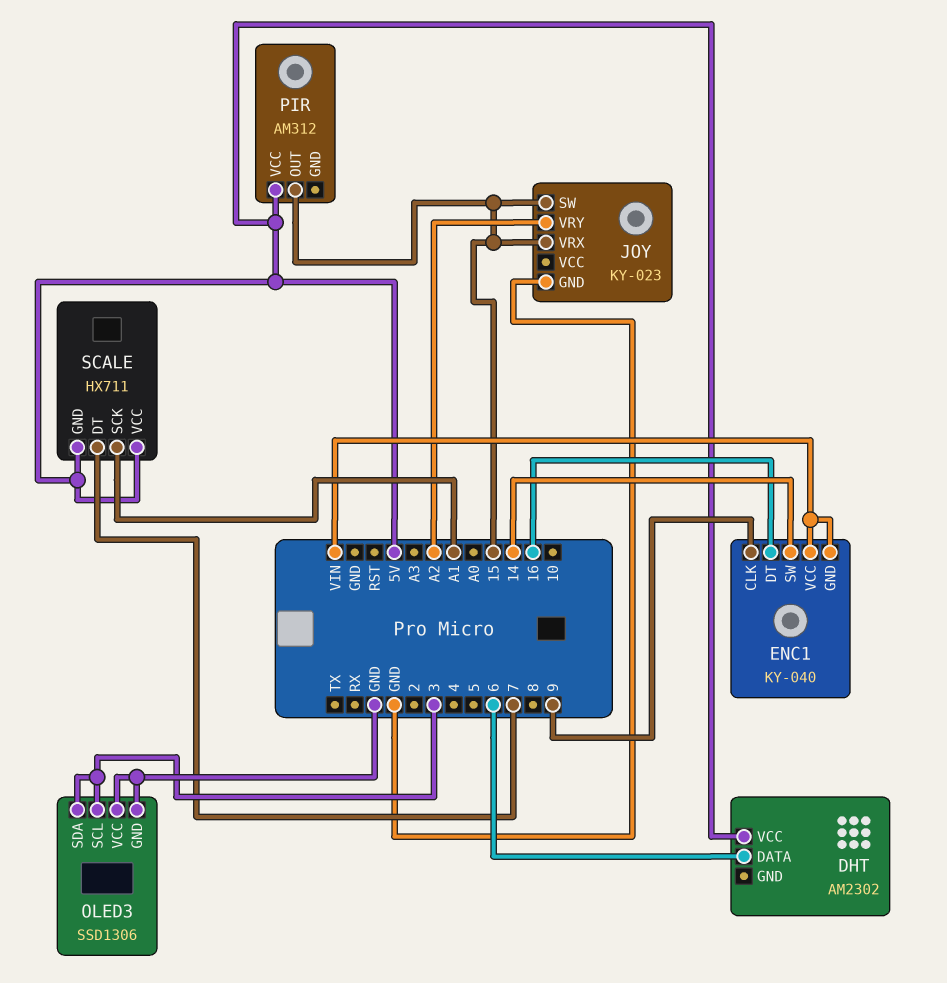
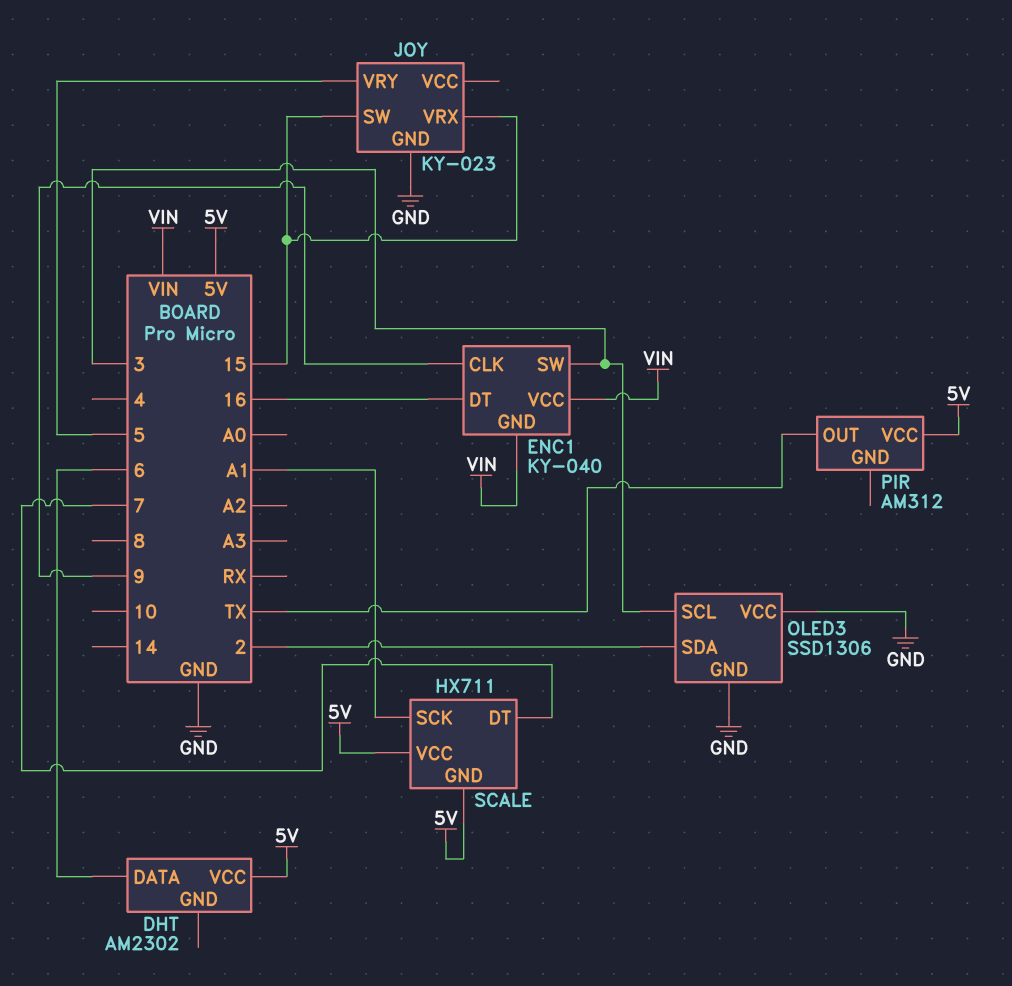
ENC1 pin SW: 14 -> 3
JOY pin VRY: A2 -> 5
OLED3 pin SDA: 3 -> 2
PIR pin OUT: 15 -> TX

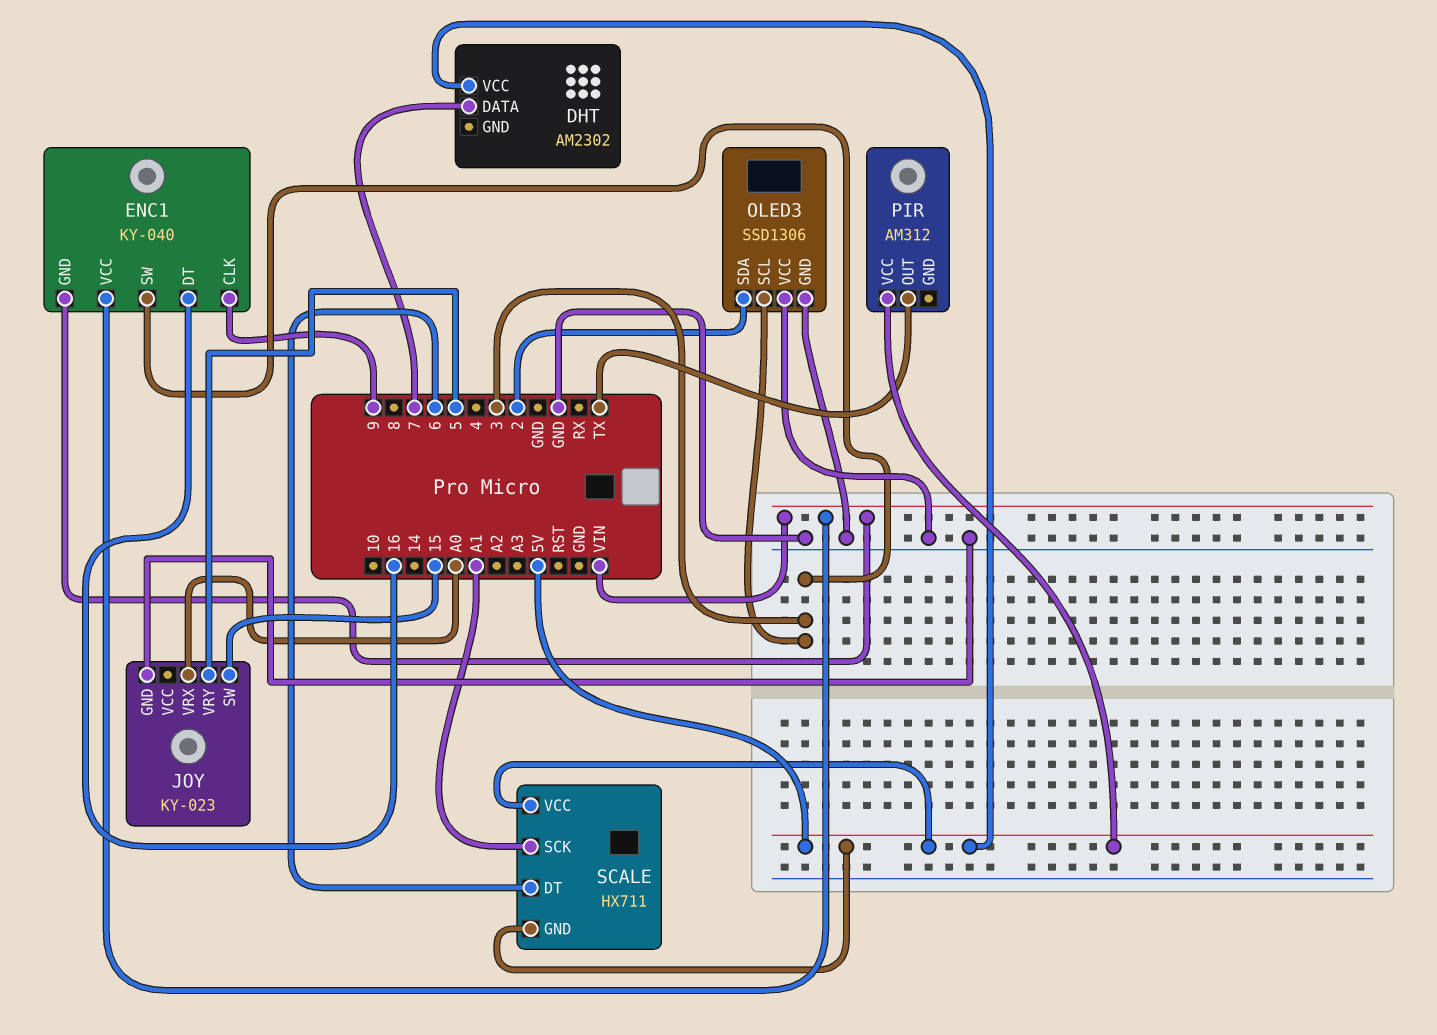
DHT pin DATA: 6 -> 7
JOY pin VRX: 15 -> A0
SCALE pin DT: 7 -> 6

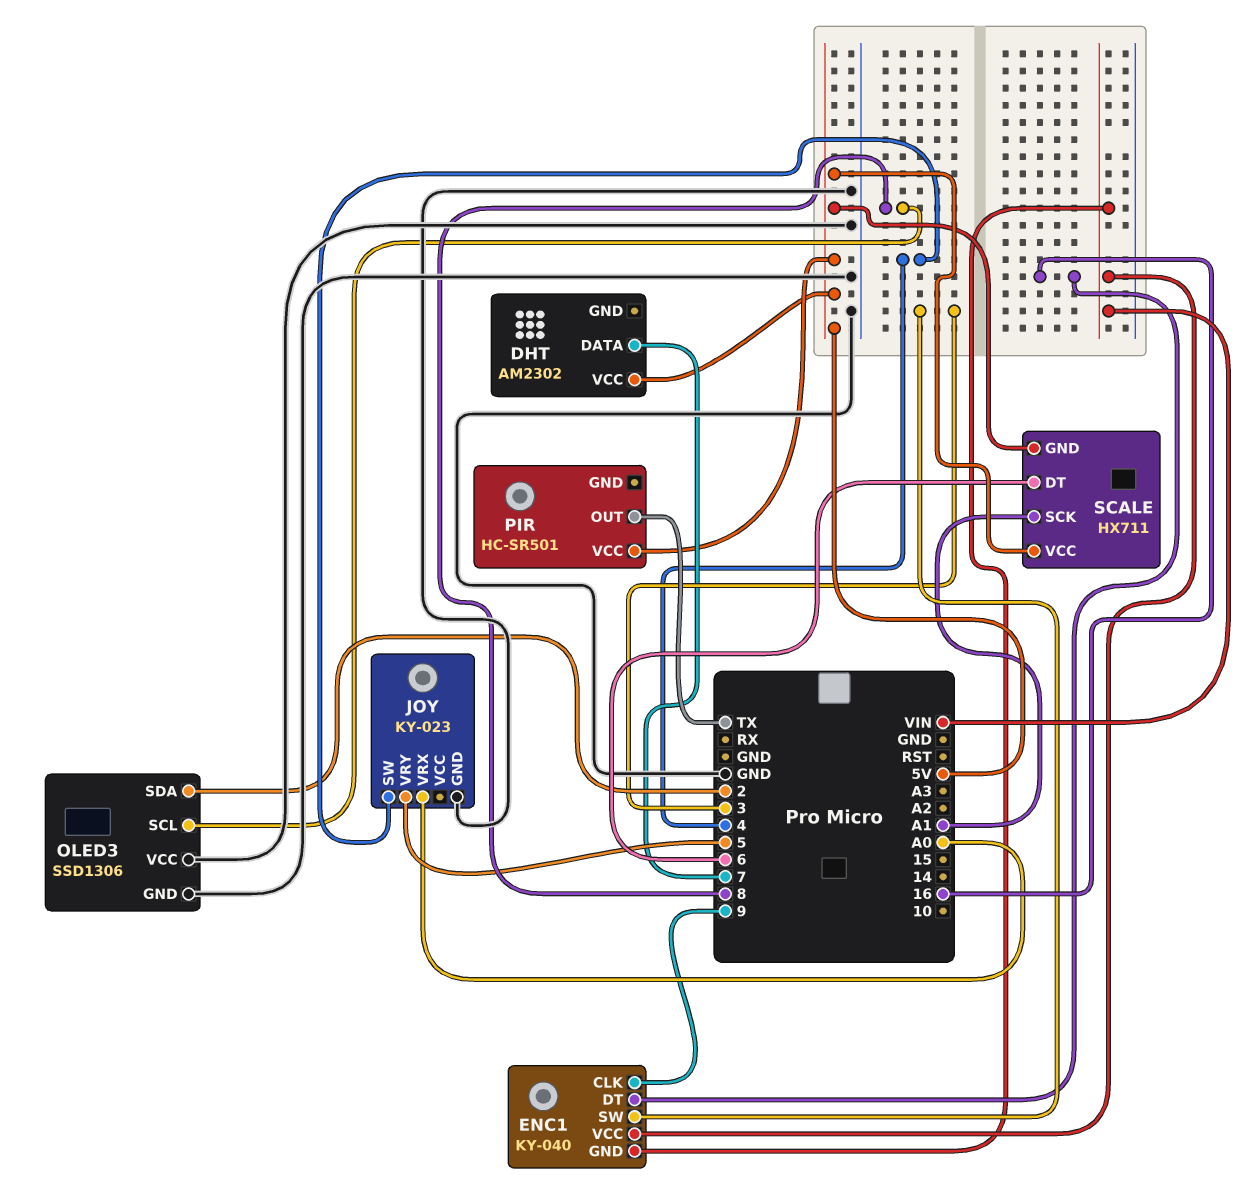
JOY pin SW: 15 -> 4
OLED3 pin SCL: 3 -> 8
PIR: AM312 -> HC-SR501

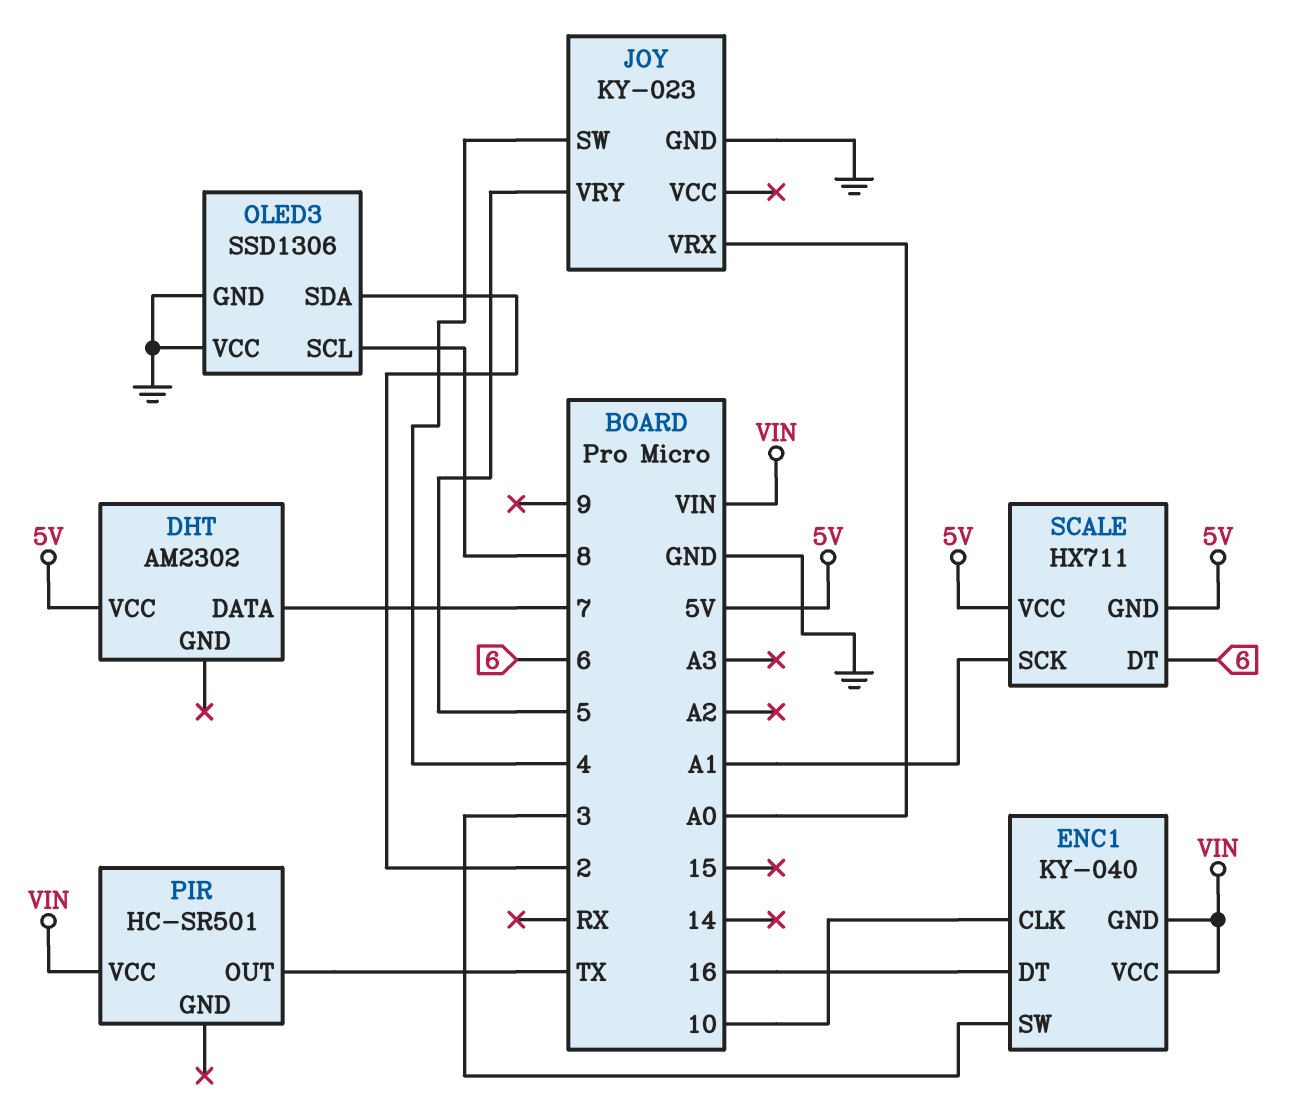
ENC1 pin CLK: 9 -> 10
PIR pin VCC: 5V -> VIN

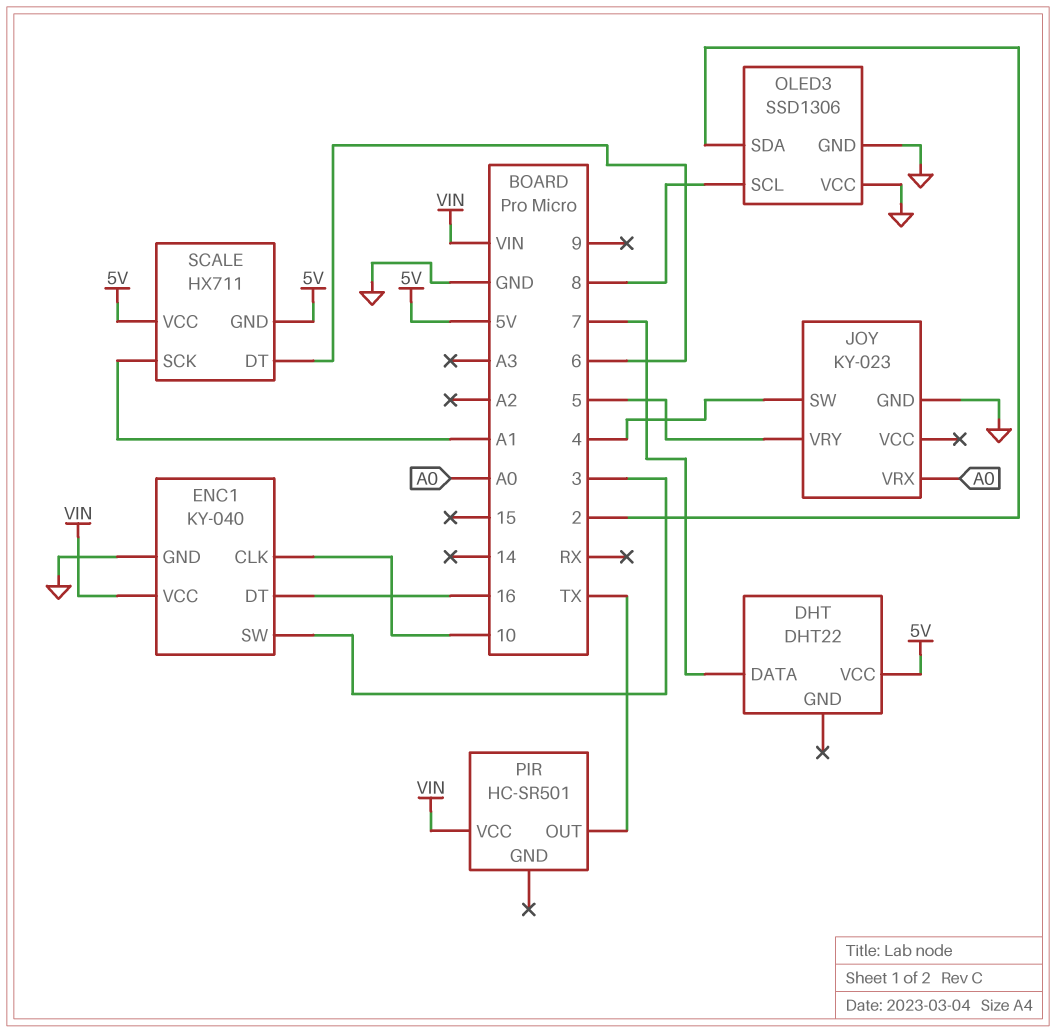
DHT: AM2302 -> DHT22
ENC1 pin GND: VIN -> GND

